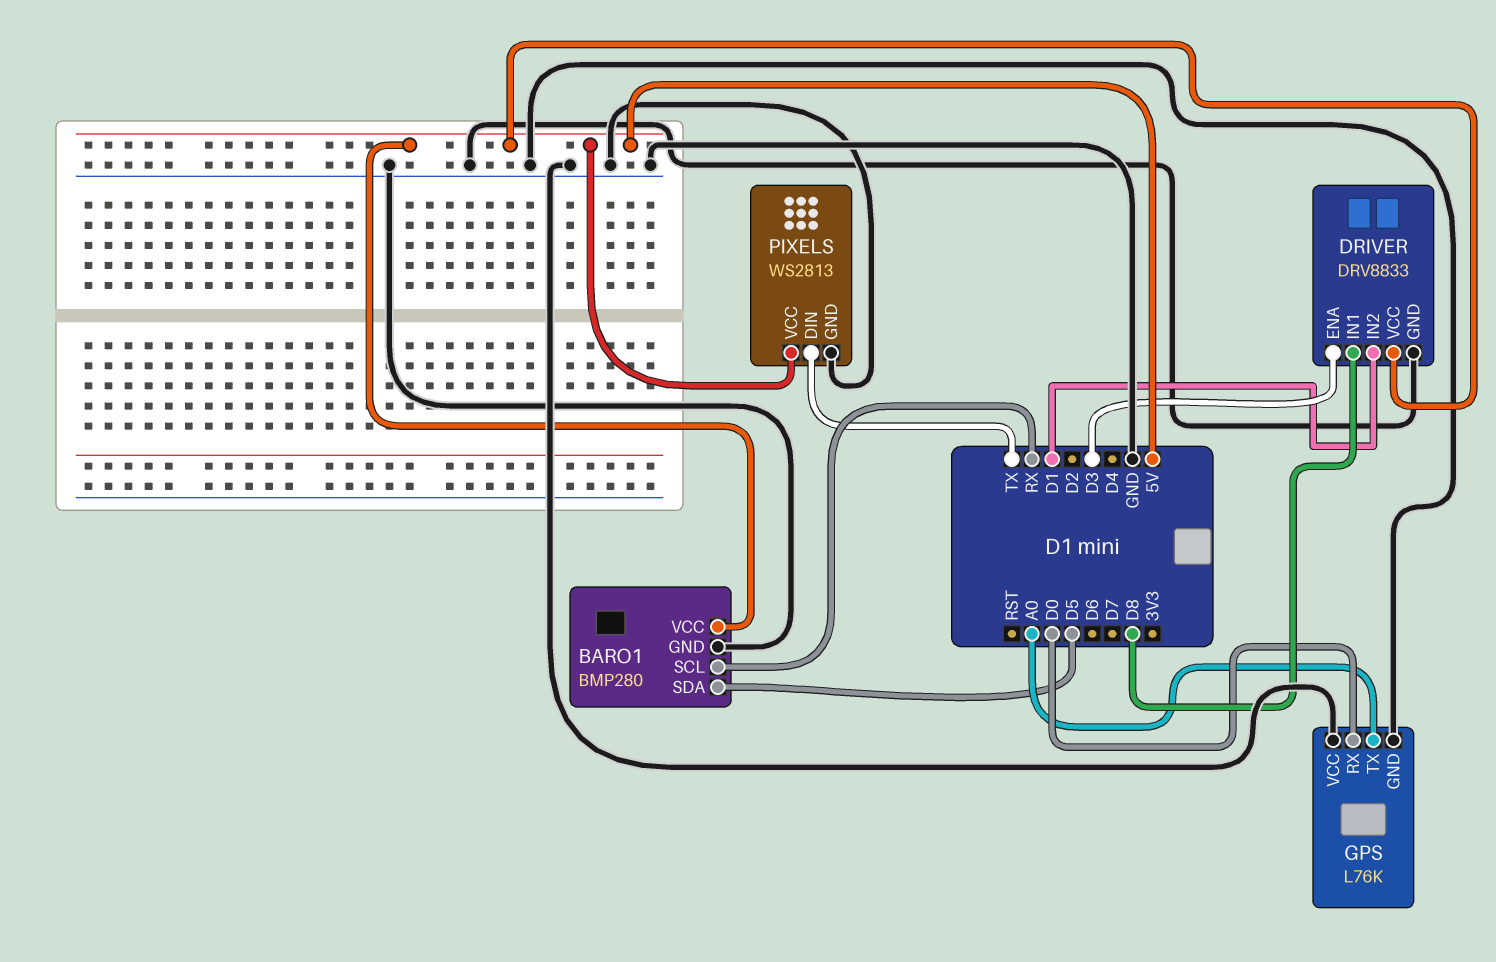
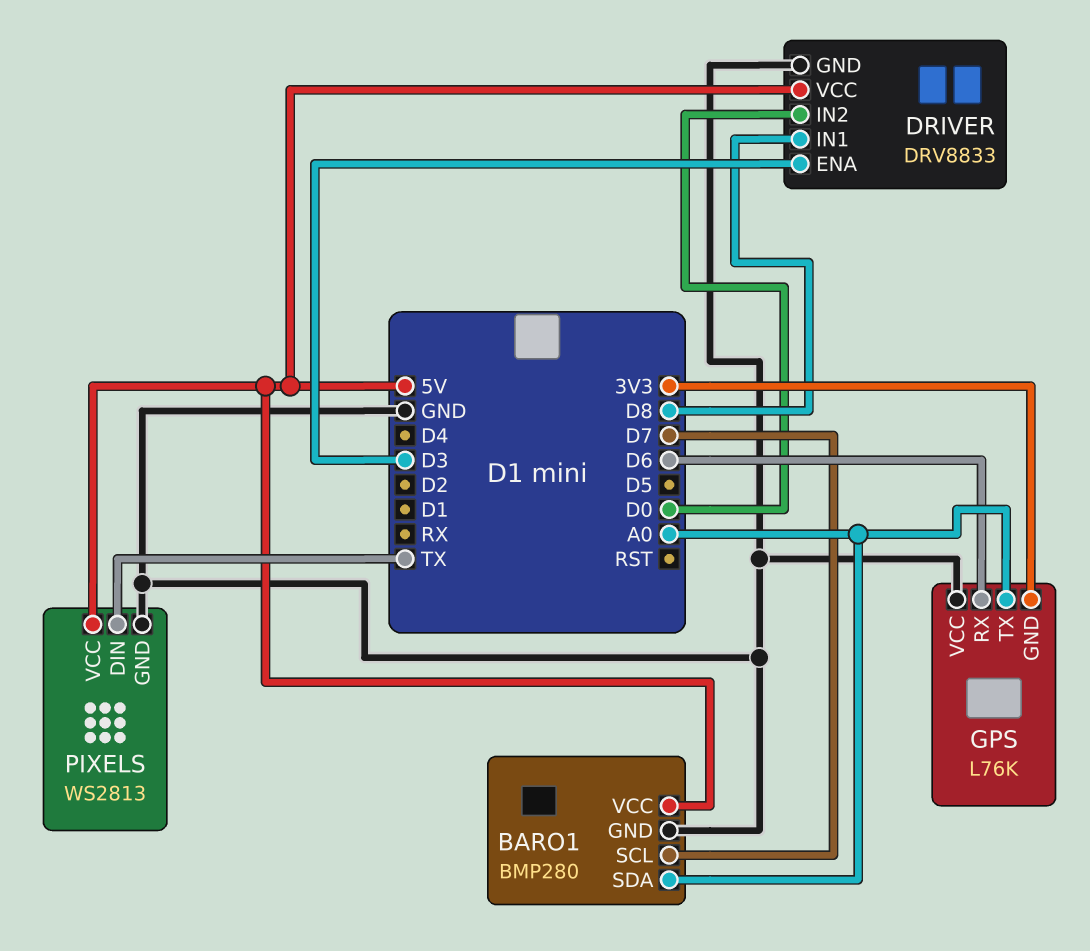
BARO1 pin SCL: RX -> D7
BARO1 pin SDA: D5 -> A0
DRIVER pin IN2: D1 -> D0
GPS pin GND: GND -> 3V3
GPS pin RX: D0 -> D6

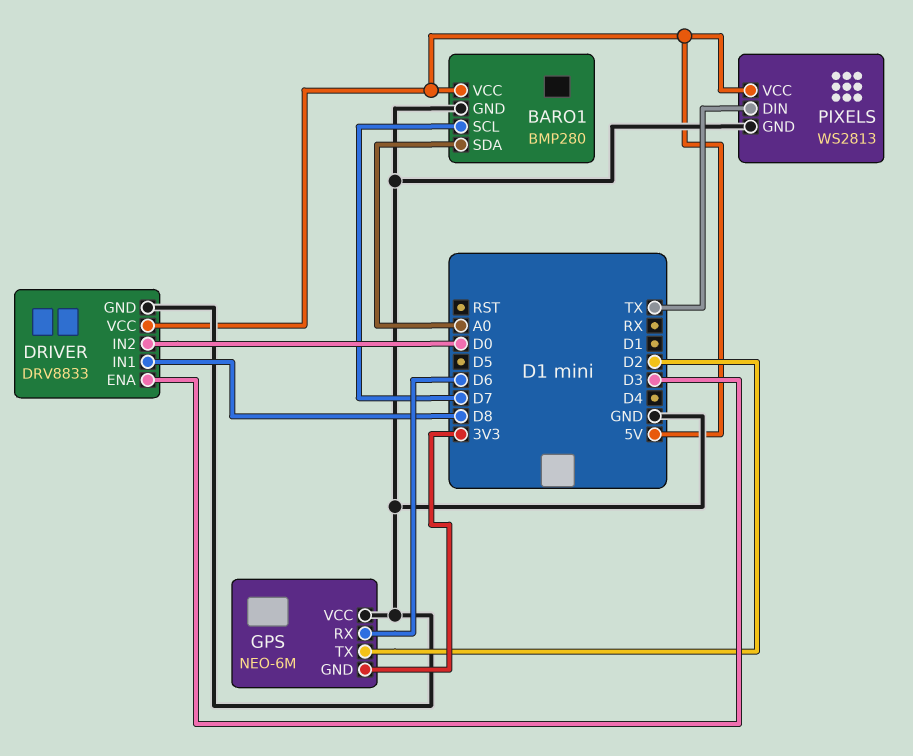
GPS: L76K -> NEO-6M
GPS pin TX: A0 -> D2

